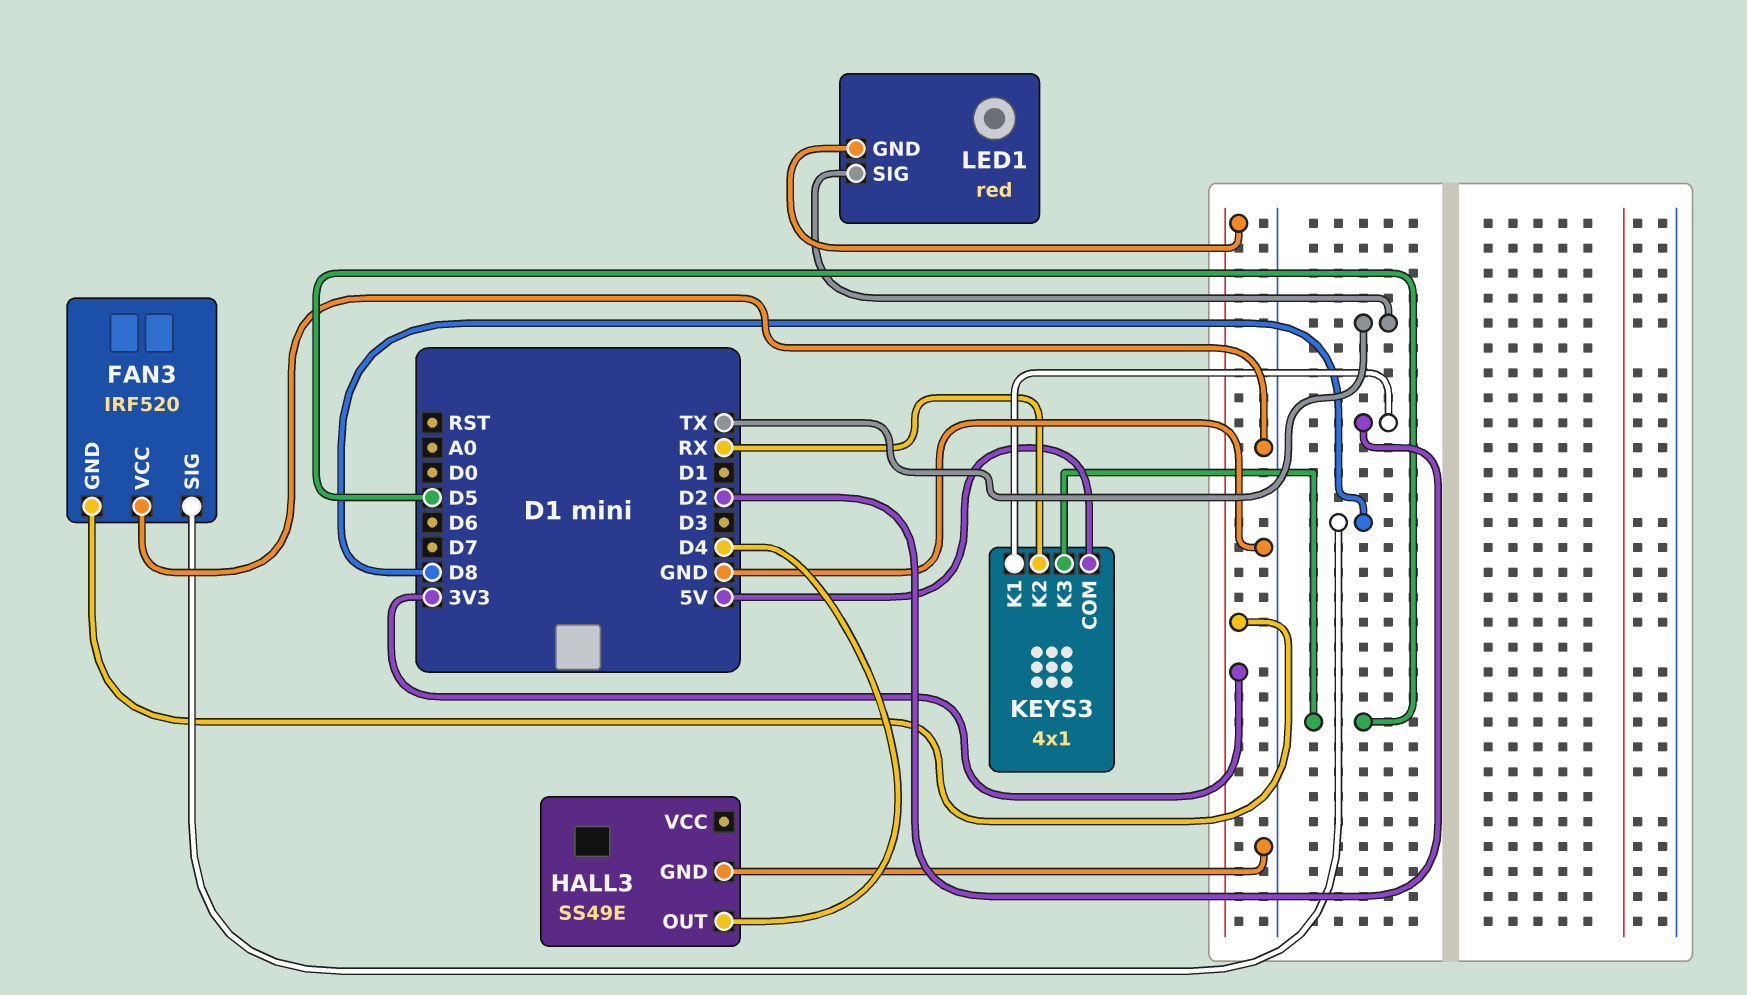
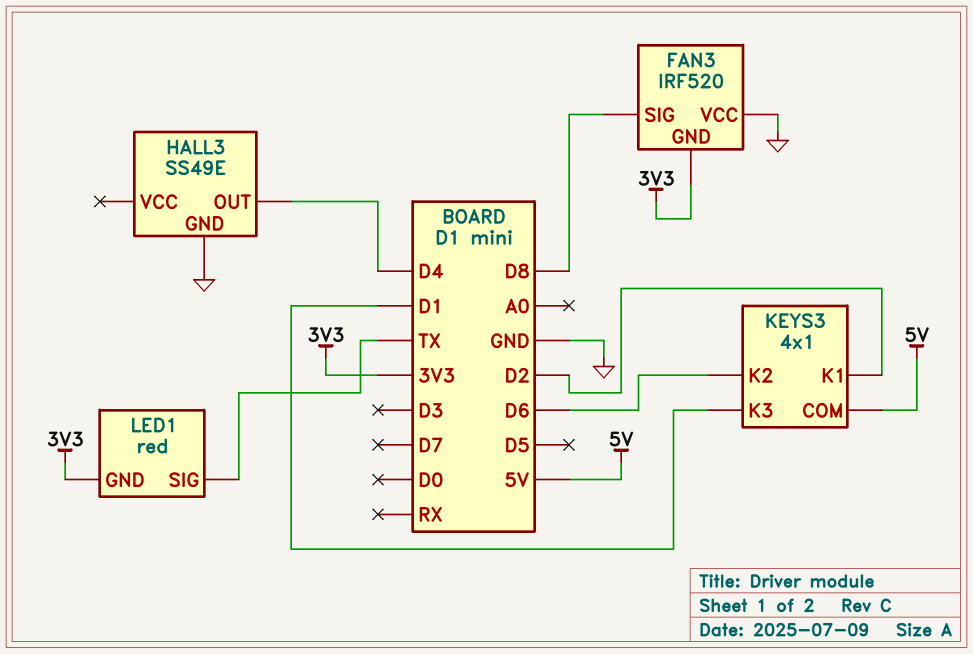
KEYS3 pin K2: RX -> D6
KEYS3 pin K3: D5 -> D1

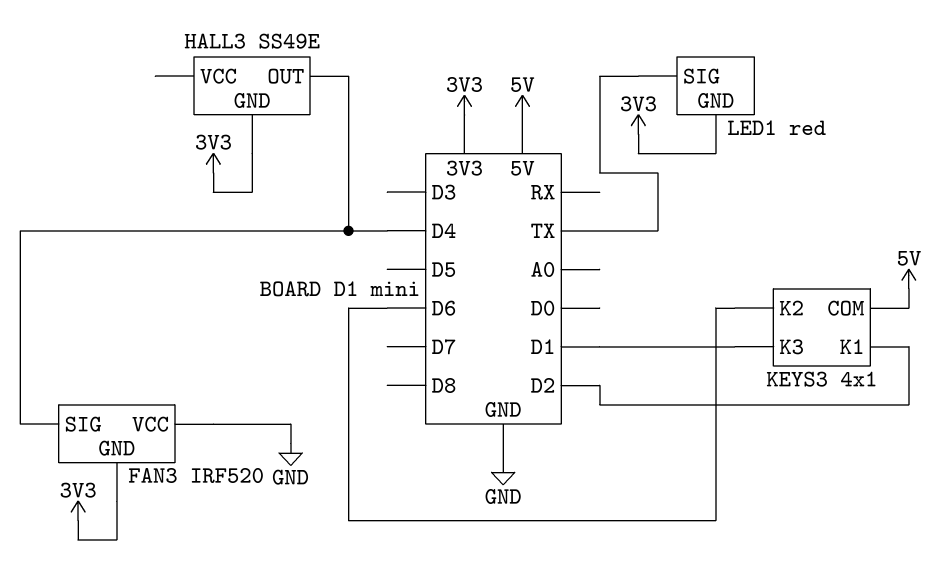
FAN3 pin SIG: D8 -> D4
HALL3 pin GND: GND -> 3V3

